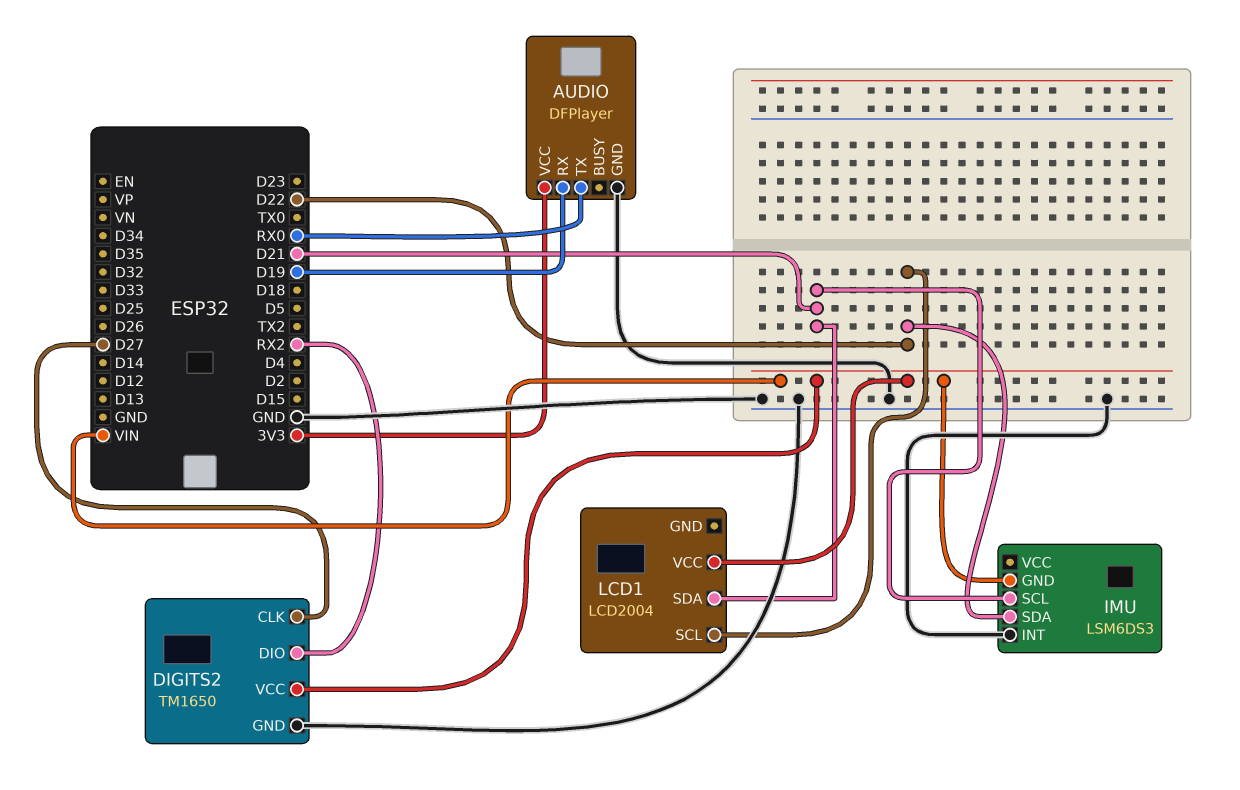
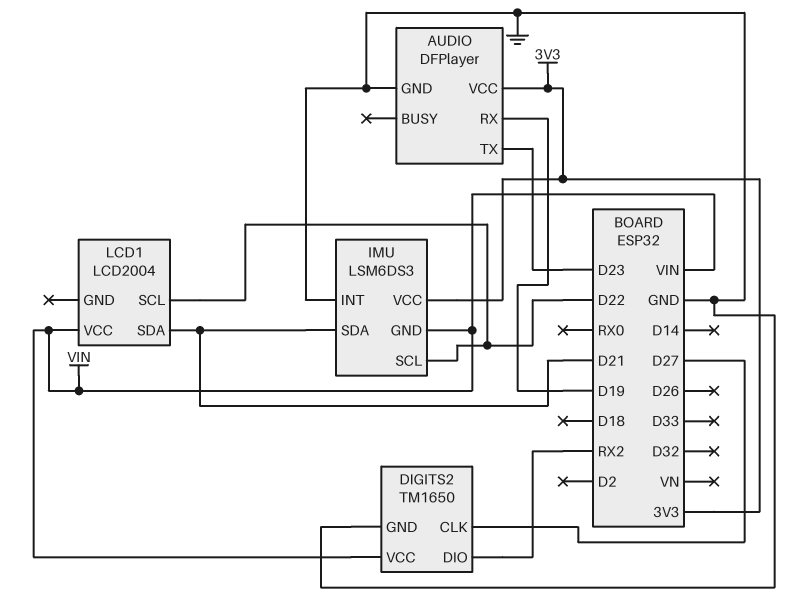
AUDIO pin TX: RX0 -> D23
IMU pin SCL: D21 -> D22
IMU pin SDA: D22 -> D21
IMU pin VCC: none -> 3V3

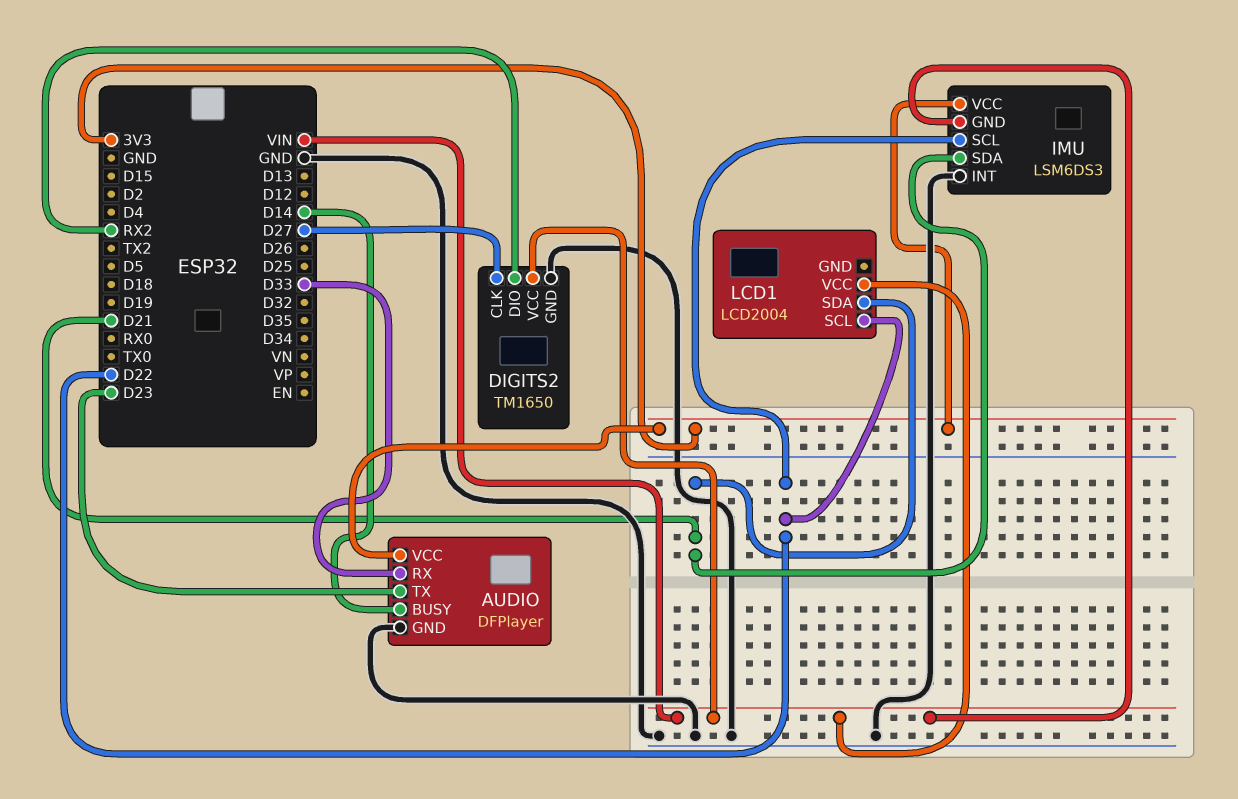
AUDIO pin BUSY: none -> D14
AUDIO pin RX: D19 -> D33

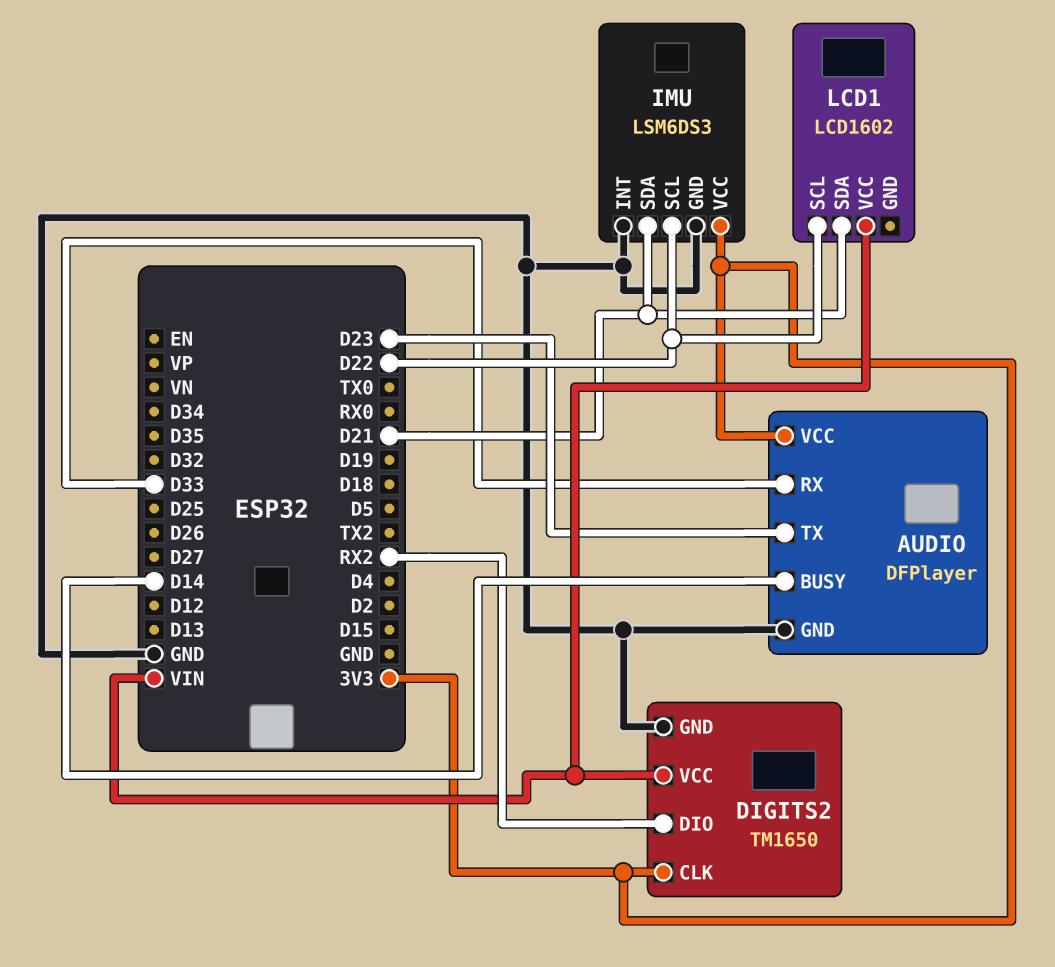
DIGITS2 pin CLK: D27 -> 3V3
IMU pin GND: VIN -> GND
LCD1: LCD2004 -> LCD1602

